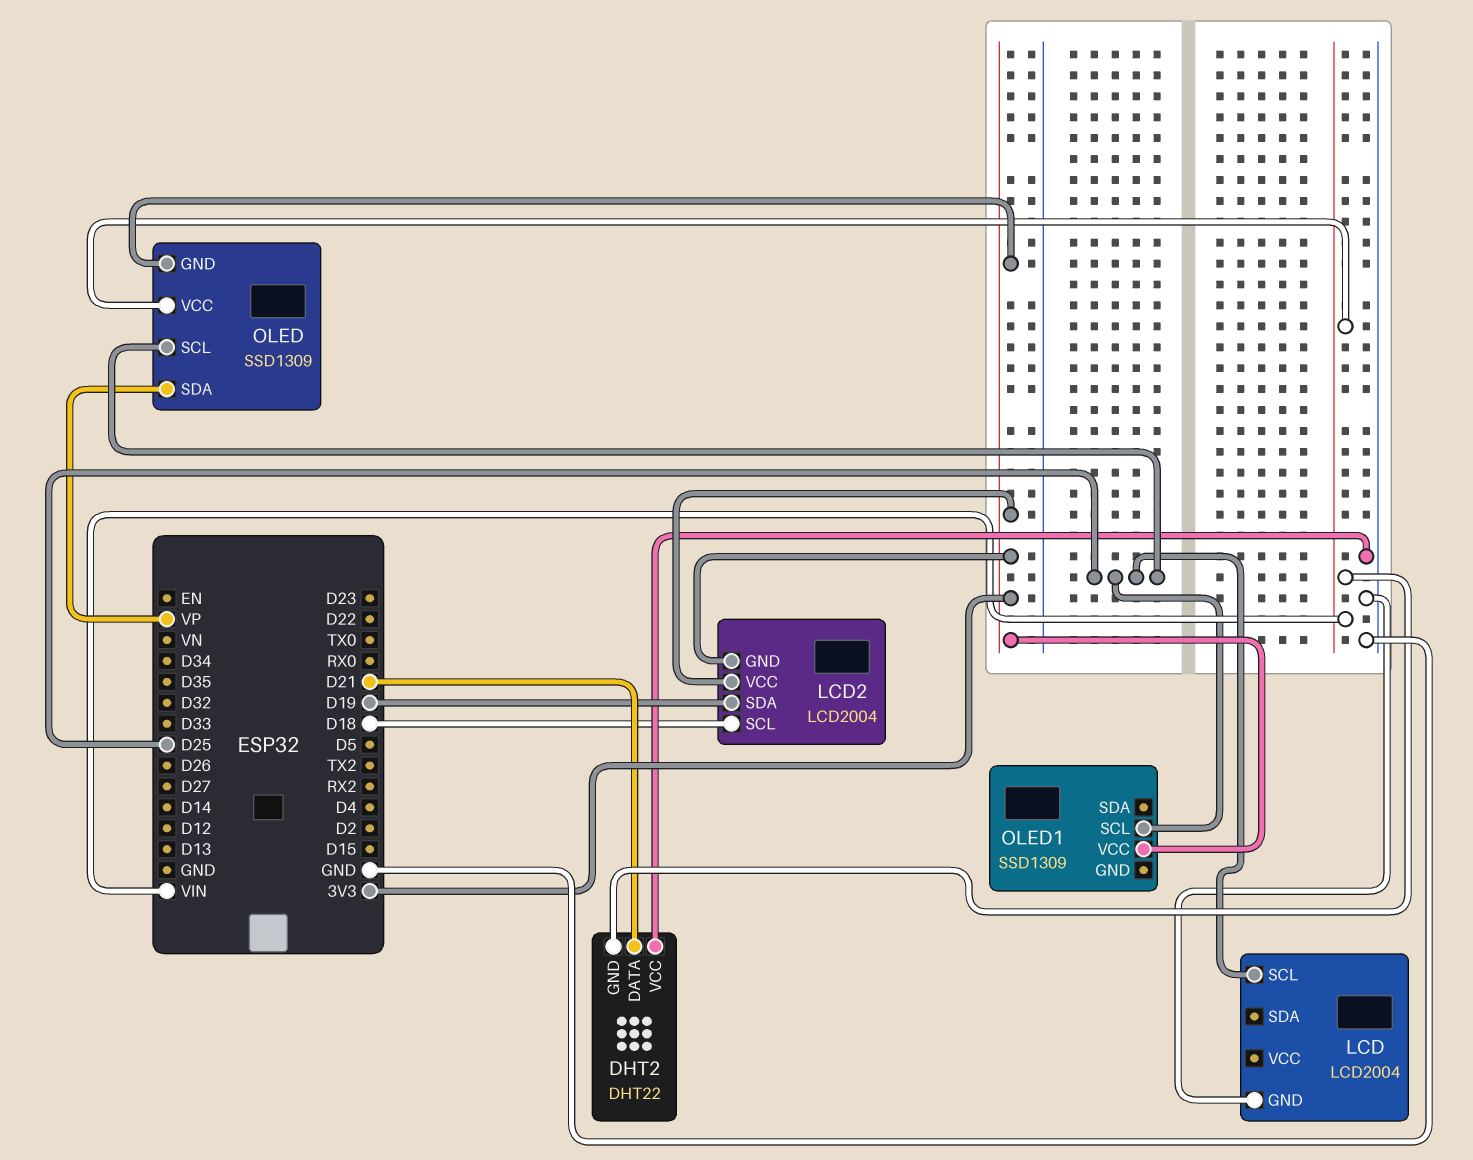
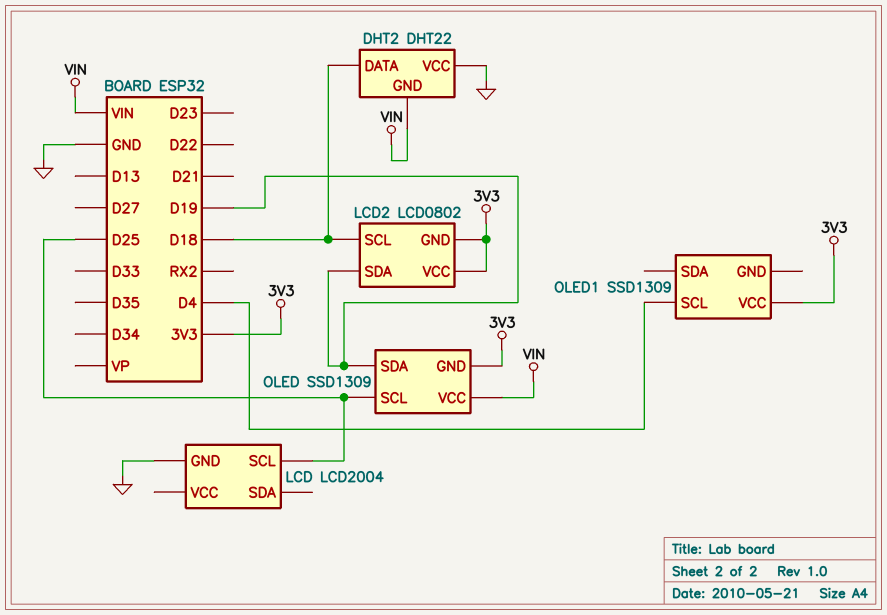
DHT2 pin DATA: D21 -> D18
LCD2: LCD2004 -> LCD0802
OLED pin SDA: VP -> D19
OLED1 pin SCL: D25 -> D4

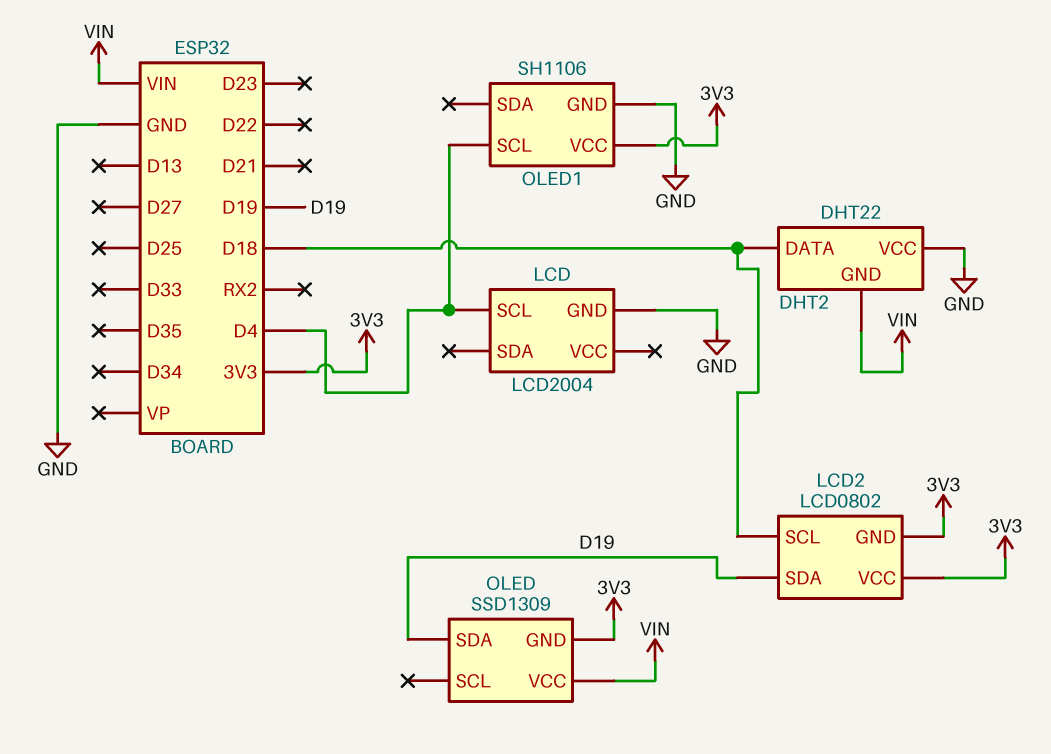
LCD pin SCL: D25 -> D4
OLED pin SCL: D25 -> none
OLED1: SSD1309 -> SH1106
OLED1 pin GND: none -> GND

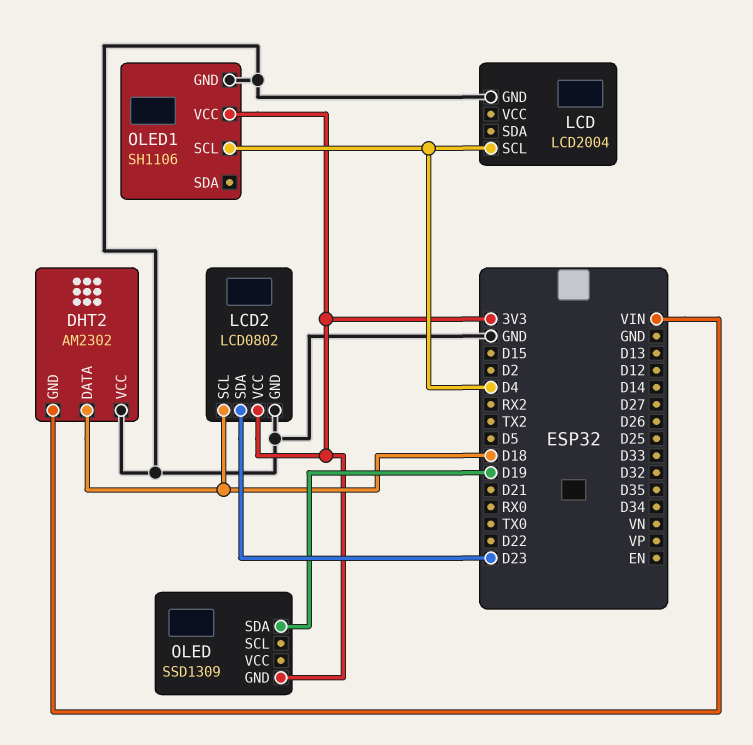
DHT2: DHT22 -> AM2302
LCD2 pin GND: 3V3 -> GND
LCD2 pin SDA: D19 -> D23
OLED pin VCC: VIN -> none

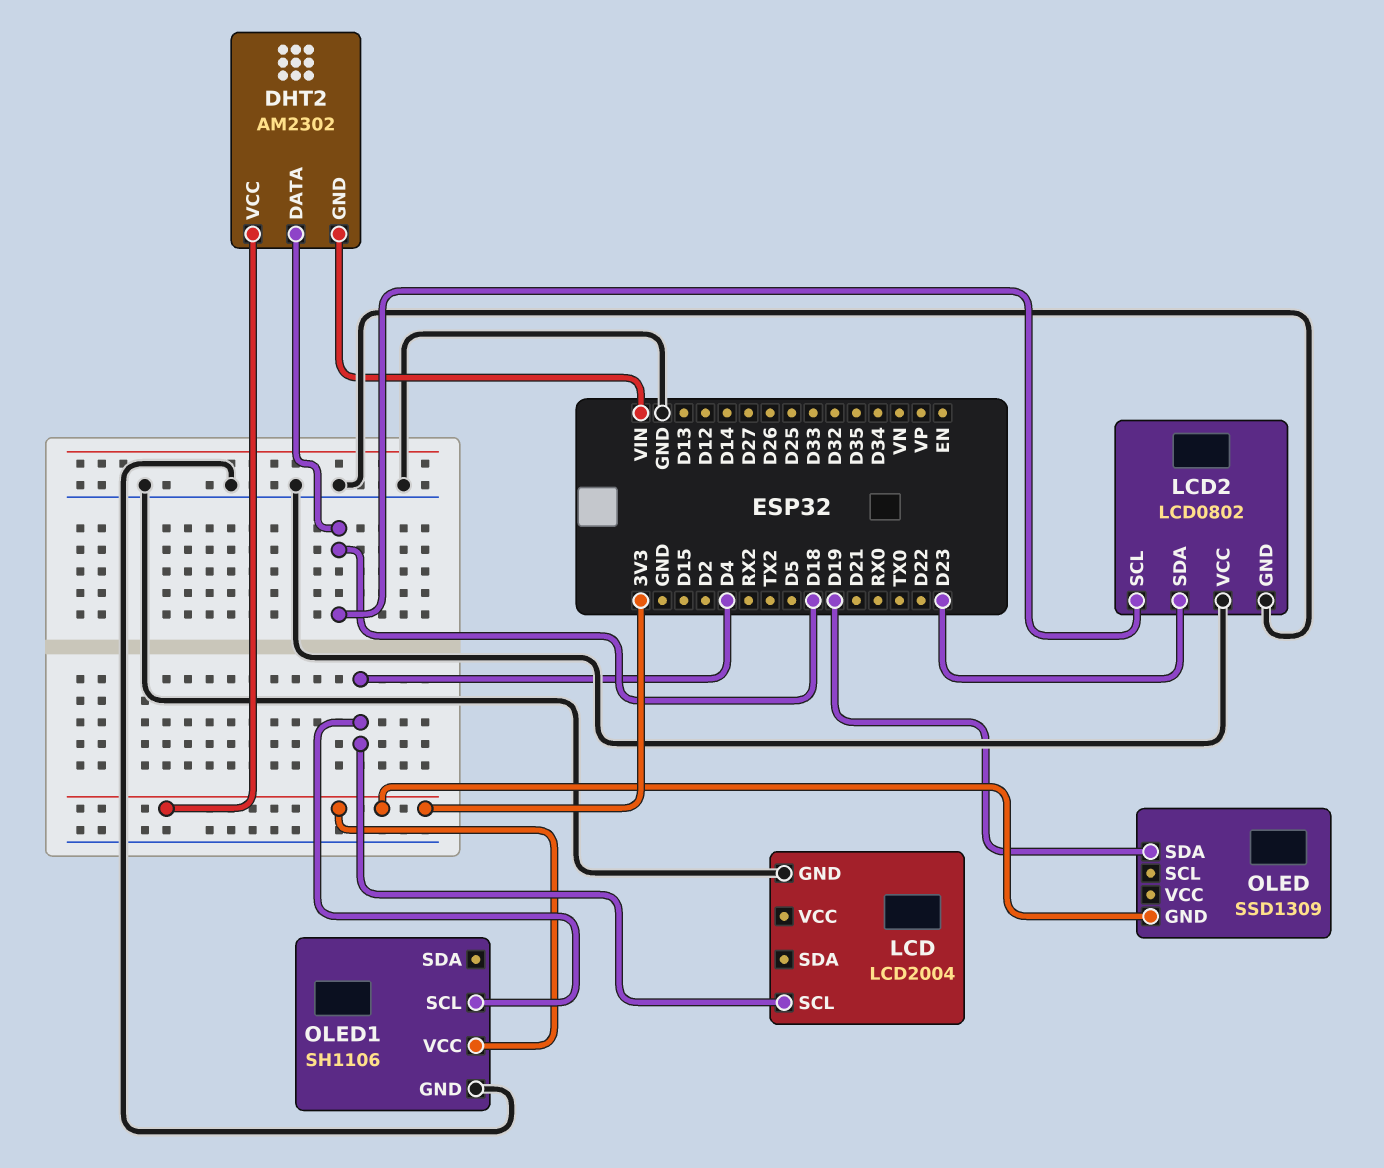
DHT2 pin VCC: GND -> 3V3
LCD2 pin VCC: 3V3 -> GND

